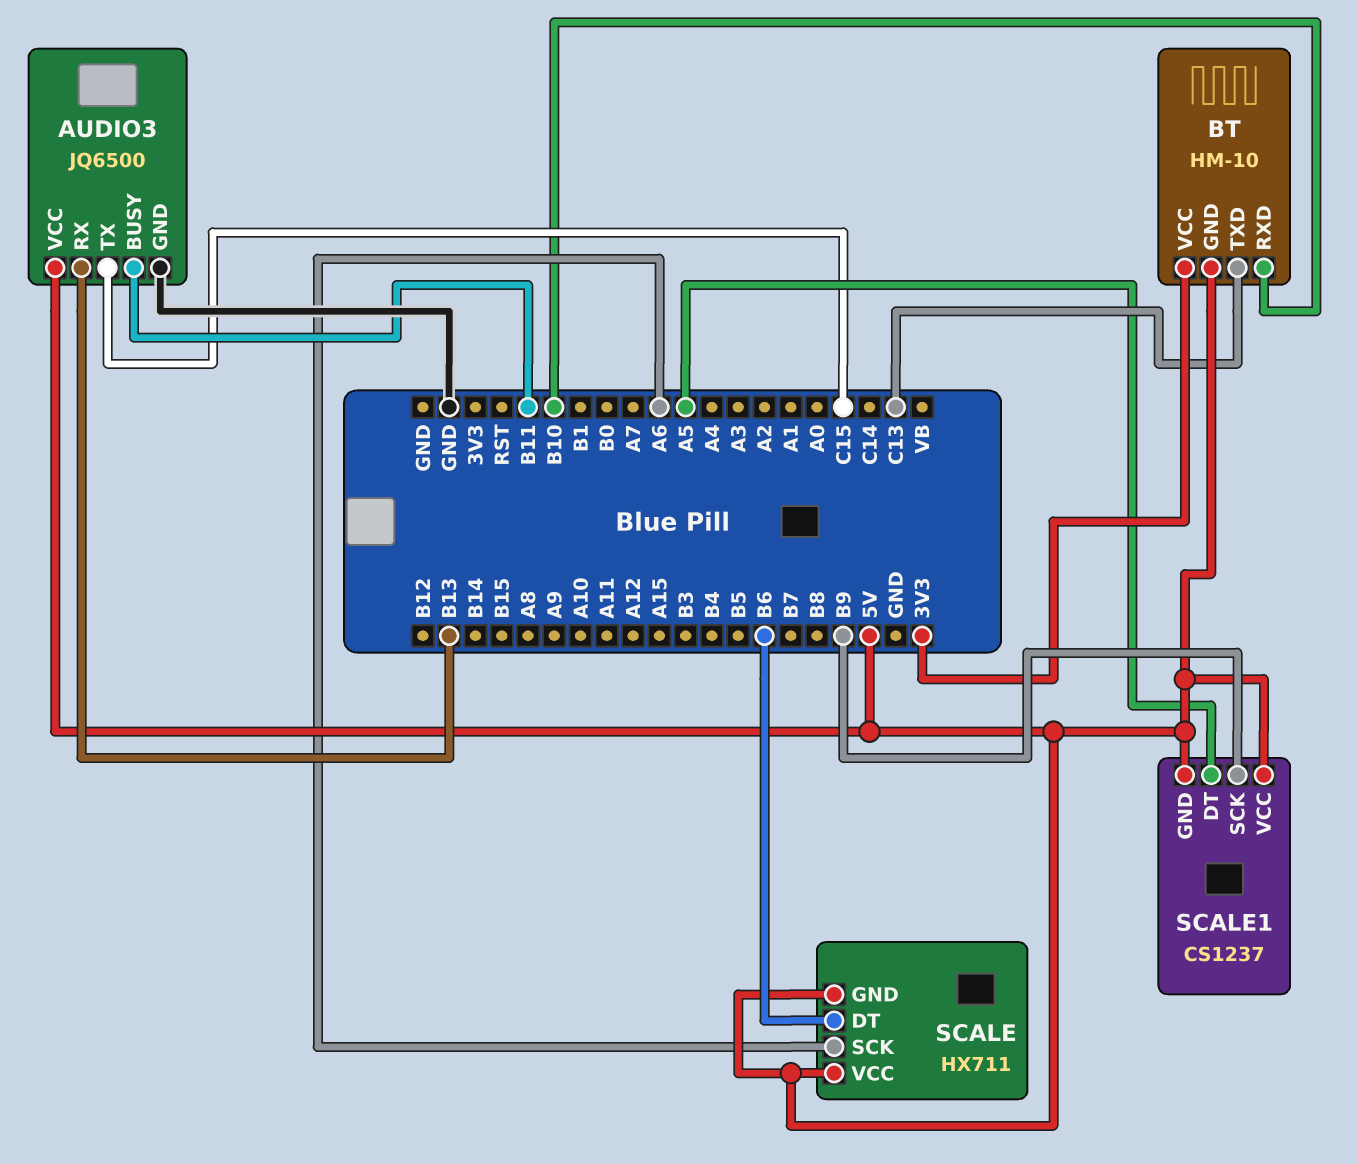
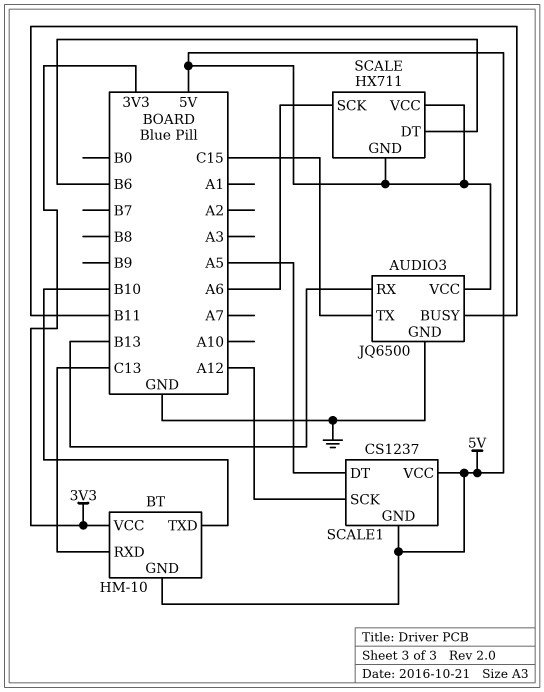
BT pin RXD: B10 -> C13
BT pin TXD: C13 -> B10
SCALE1 pin SCK: B9 -> A12

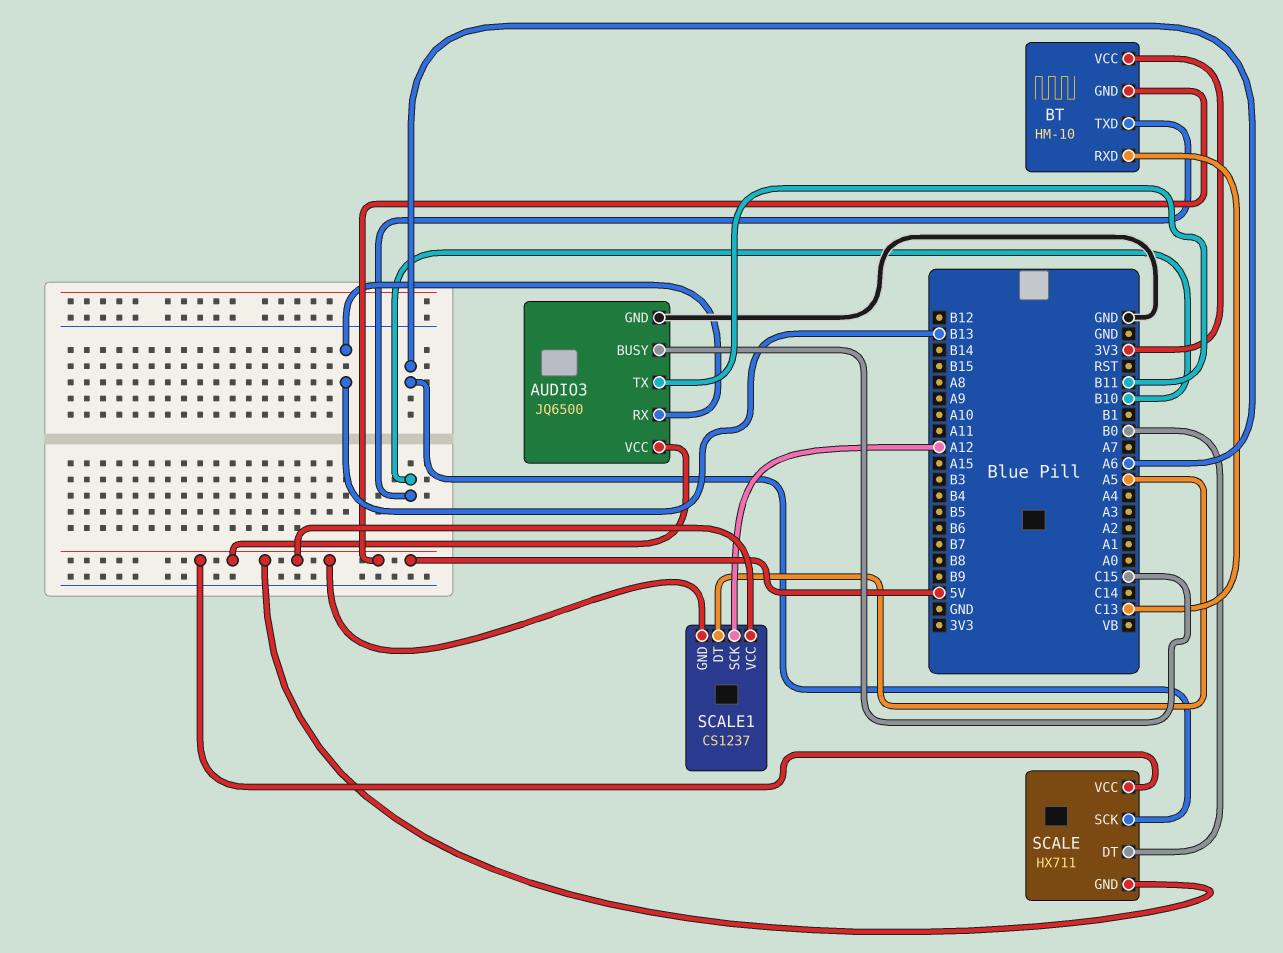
AUDIO3 pin BUSY: B11 -> C15
AUDIO3 pin TX: C15 -> B11
SCALE pin DT: B6 -> B0

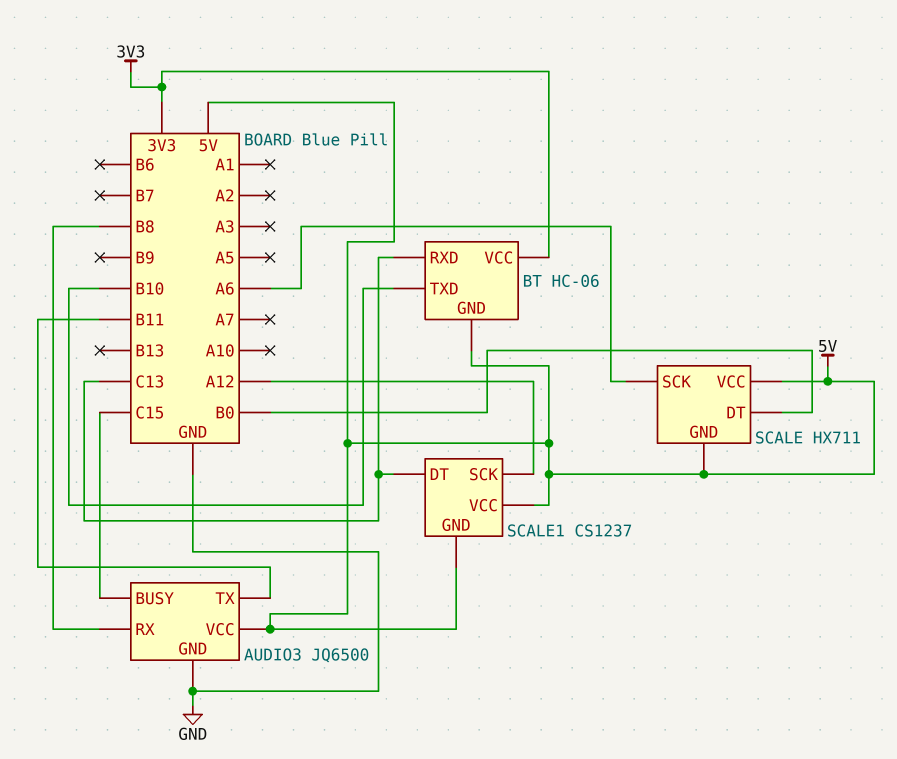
AUDIO3 pin RX: B13 -> B8
BT: HM-10 -> HC-06
SCALE1 pin DT: A5 -> C13

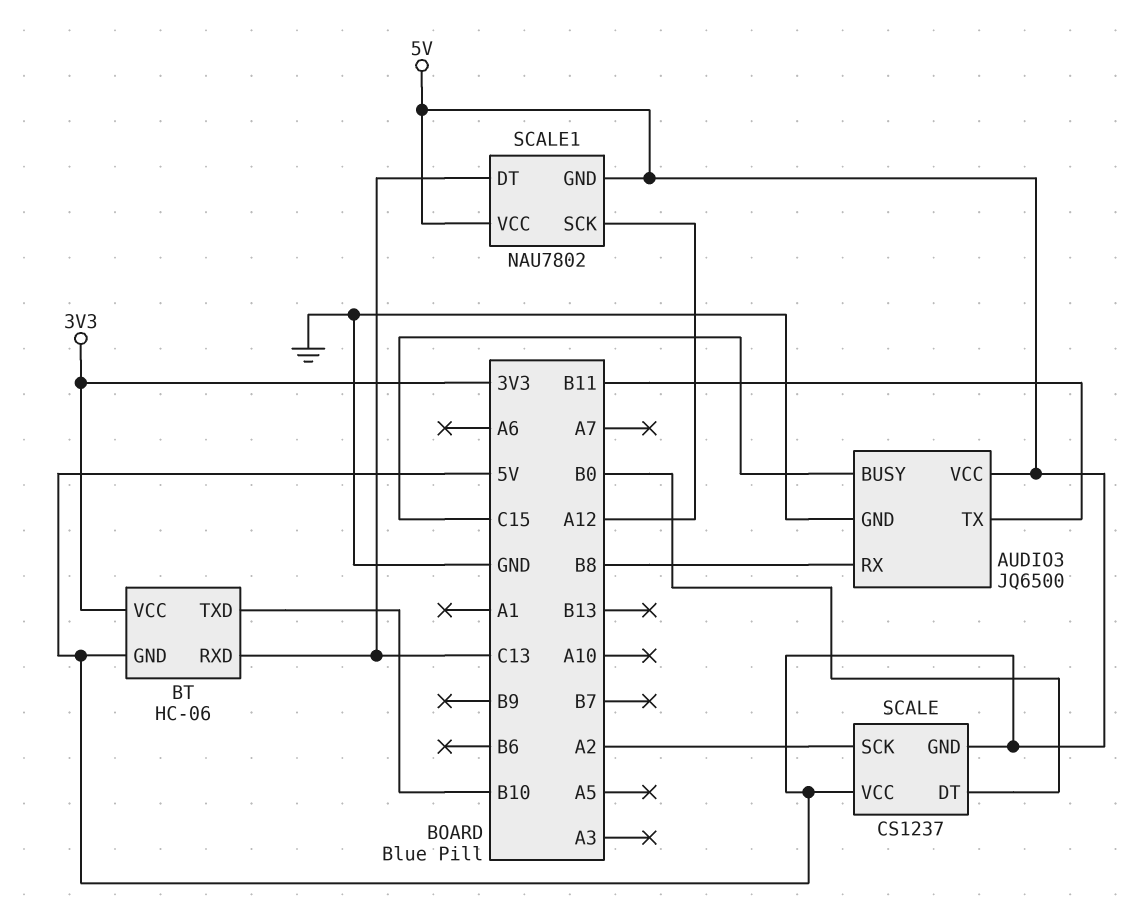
SCALE: HX711 -> CS1237
SCALE pin SCK: A6 -> A2
SCALE1: CS1237 -> NAU7802

